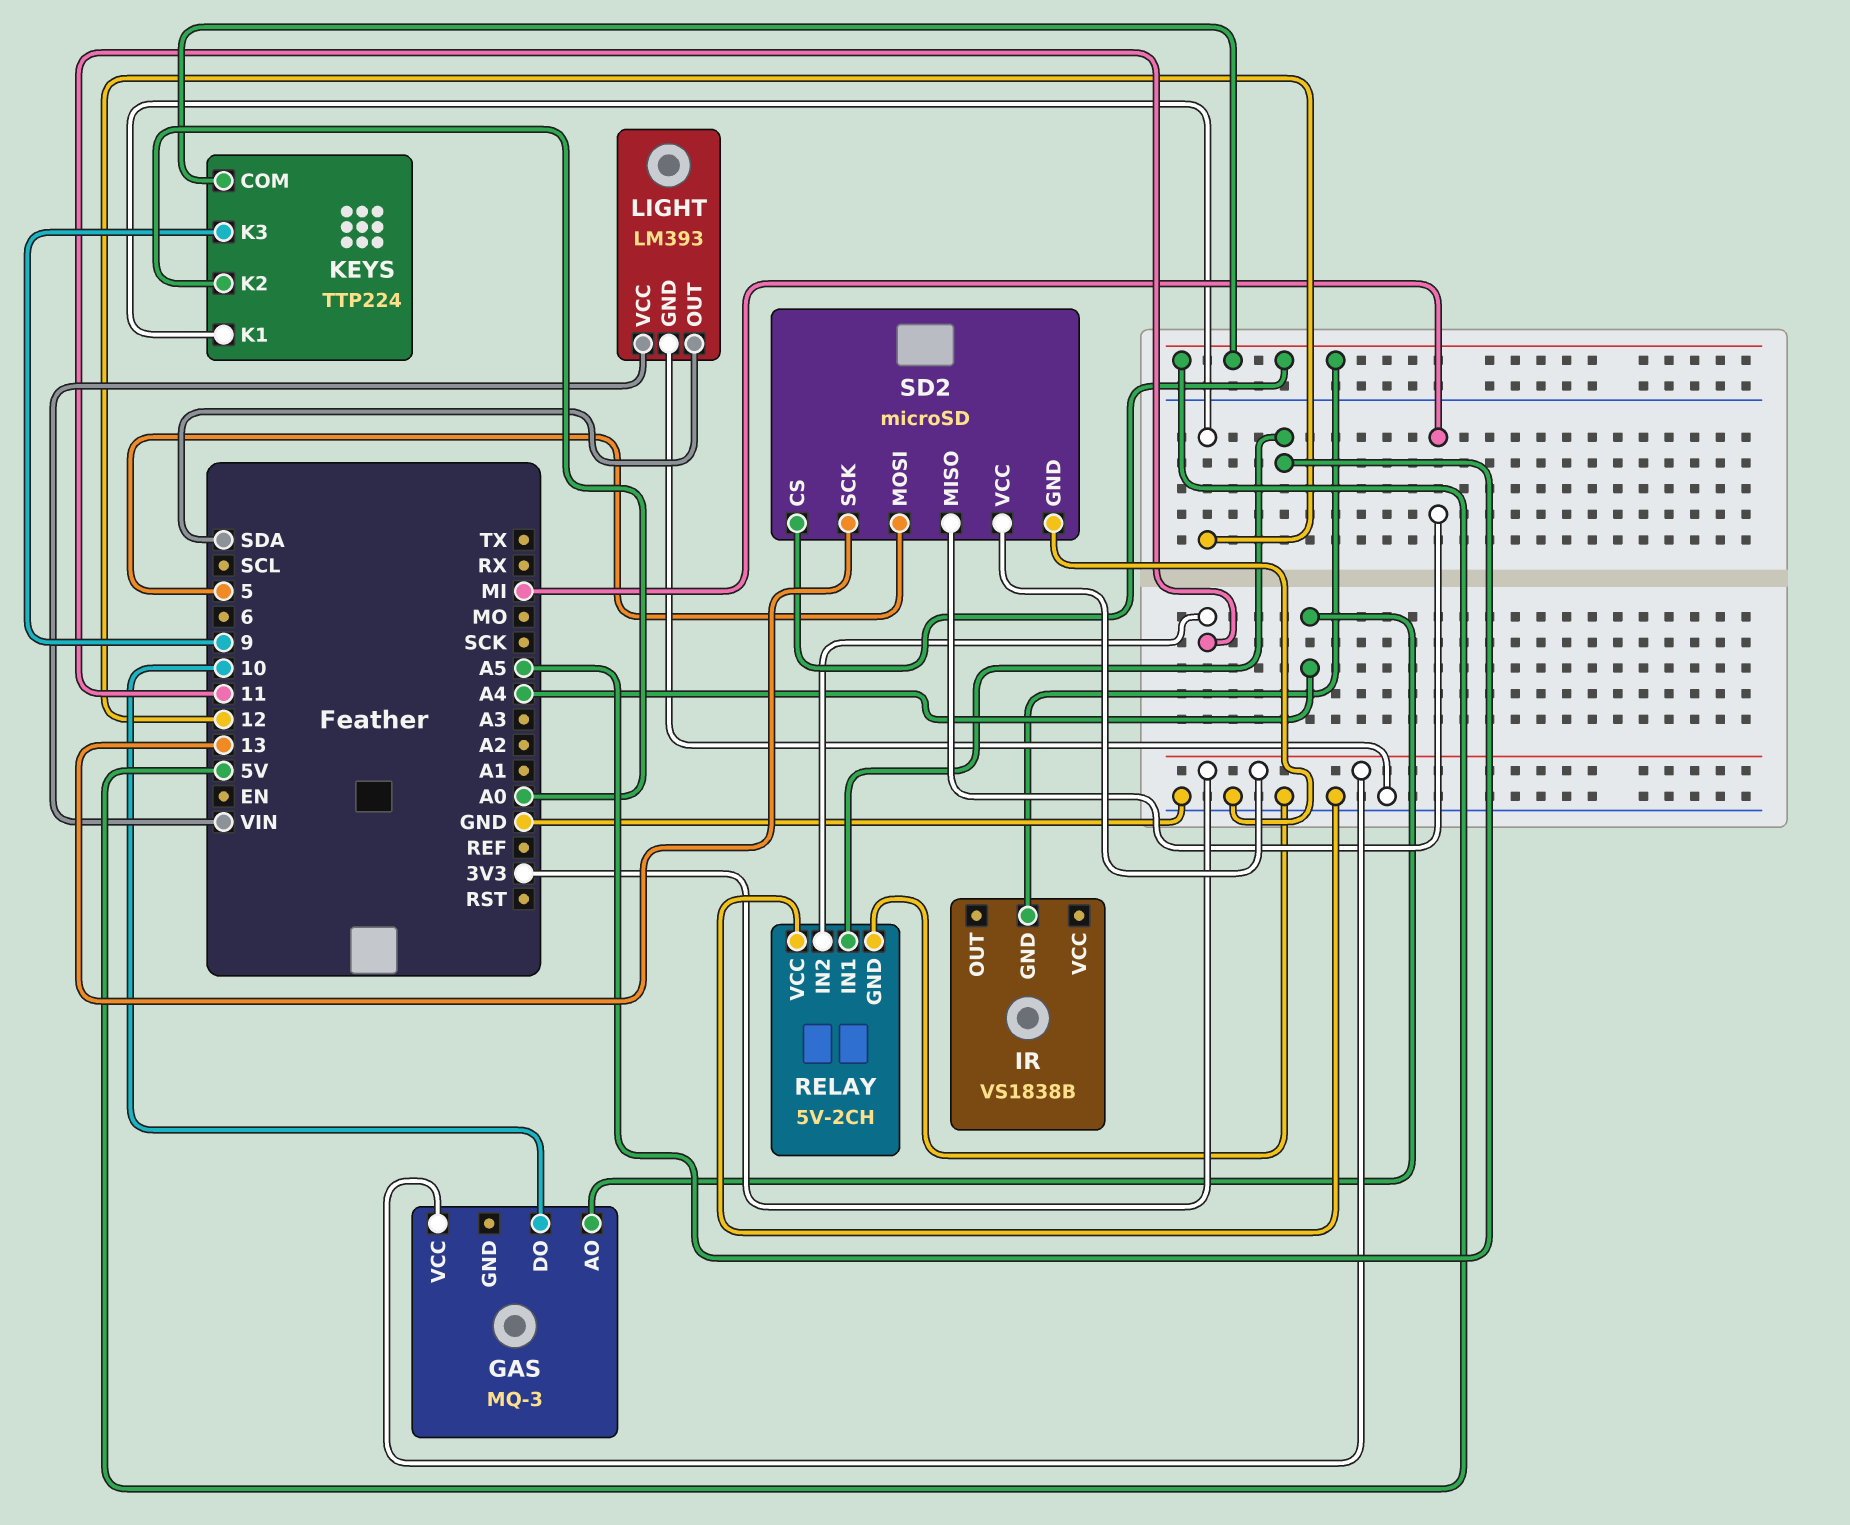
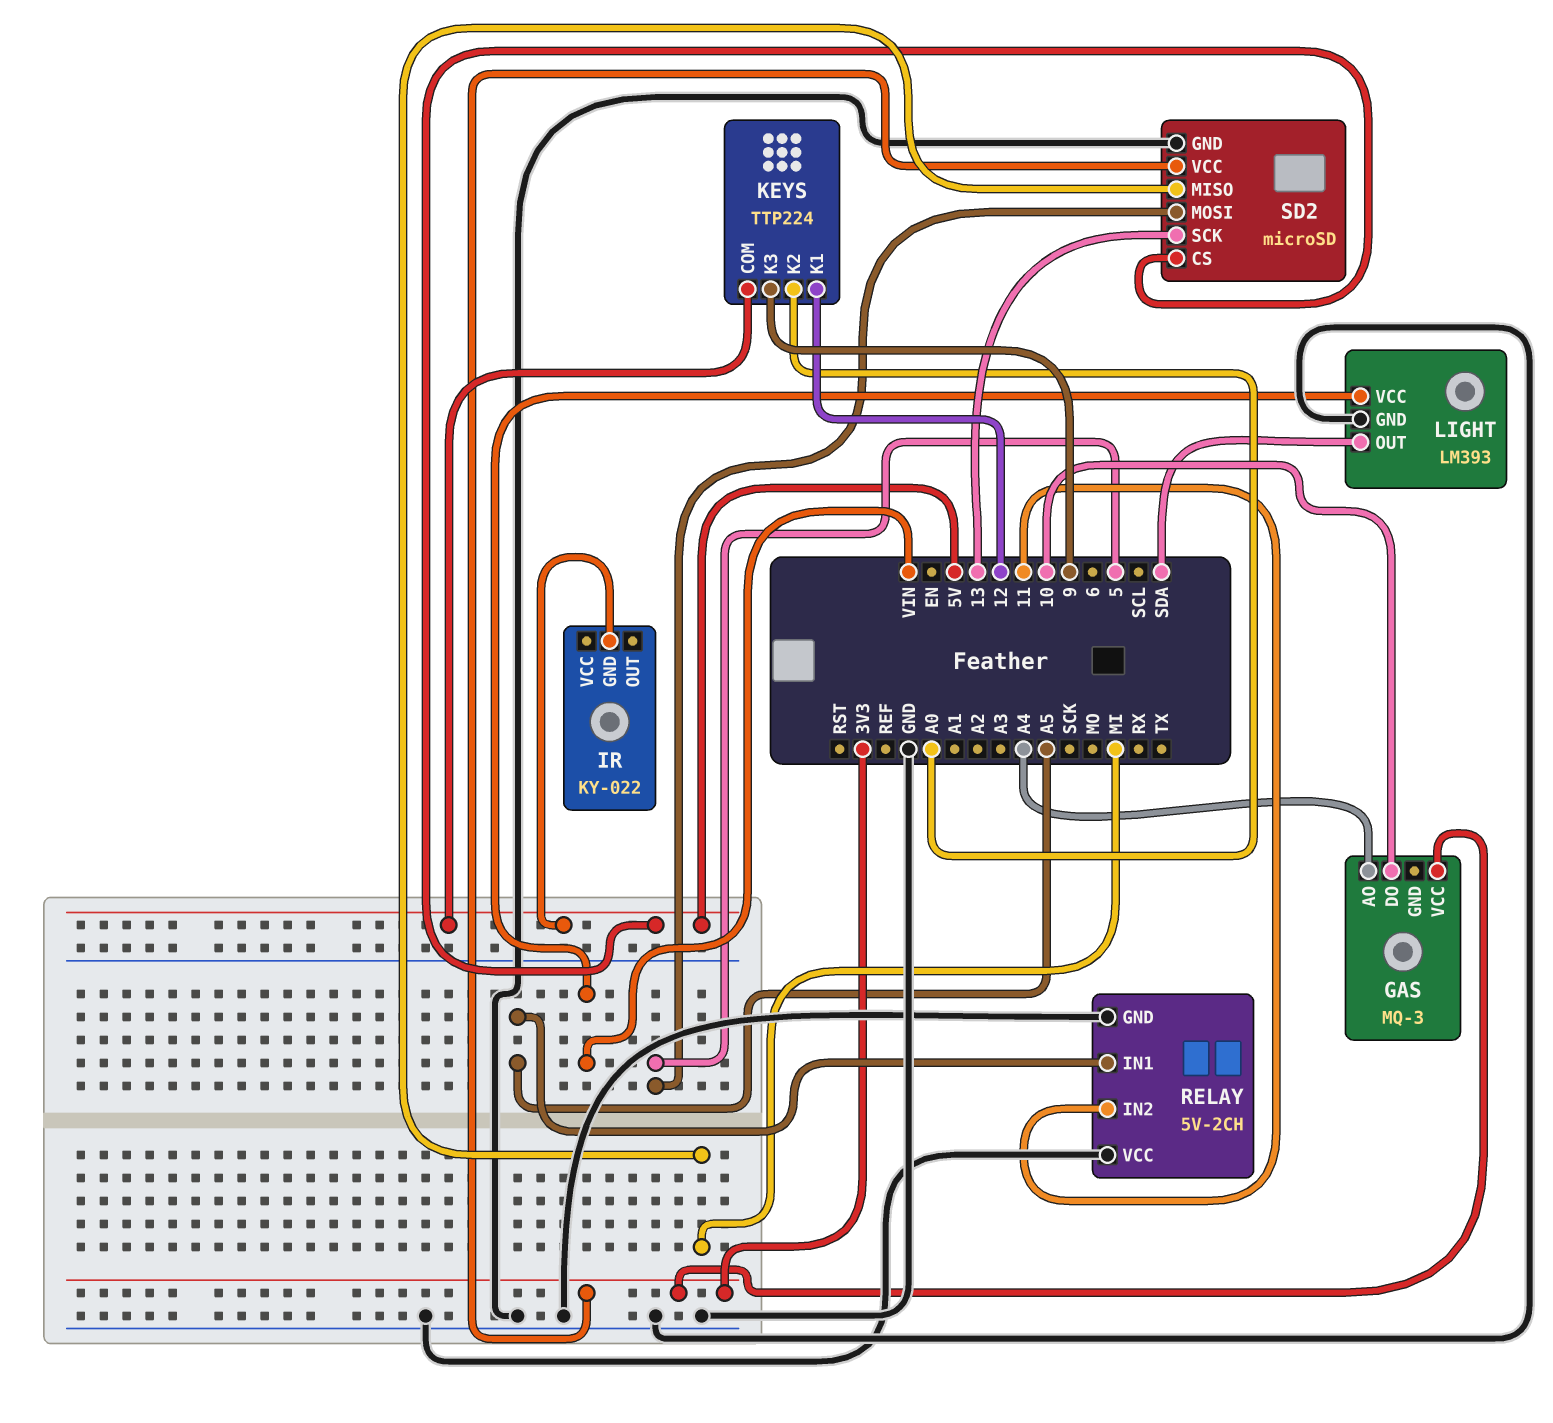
IR: VS1838B -> KY-022

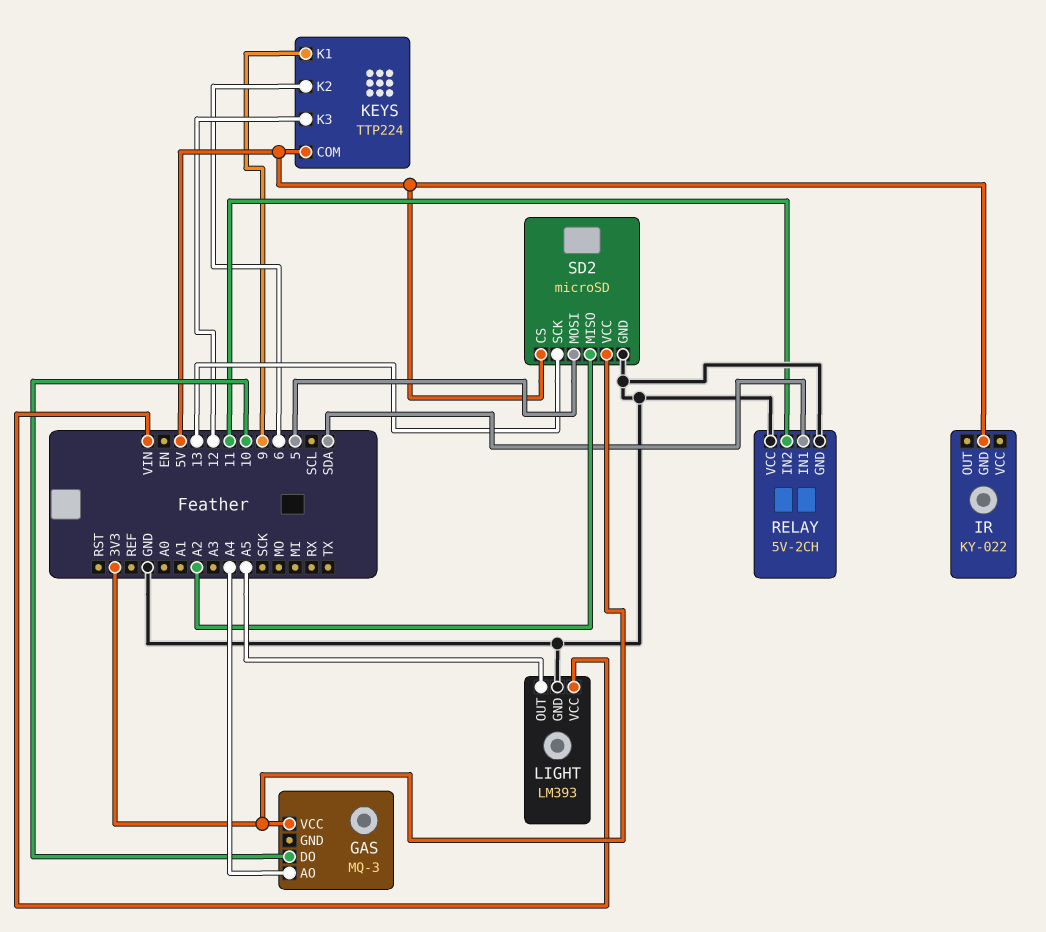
KEYS pin K1: 12 -> 9
KEYS pin K2: A0 -> 6
KEYS pin K3: 9 -> 12
LIGHT pin OUT: SDA -> A5
RELAY pin IN1: A5 -> SDA
SD2 pin MISO: MI -> A2

